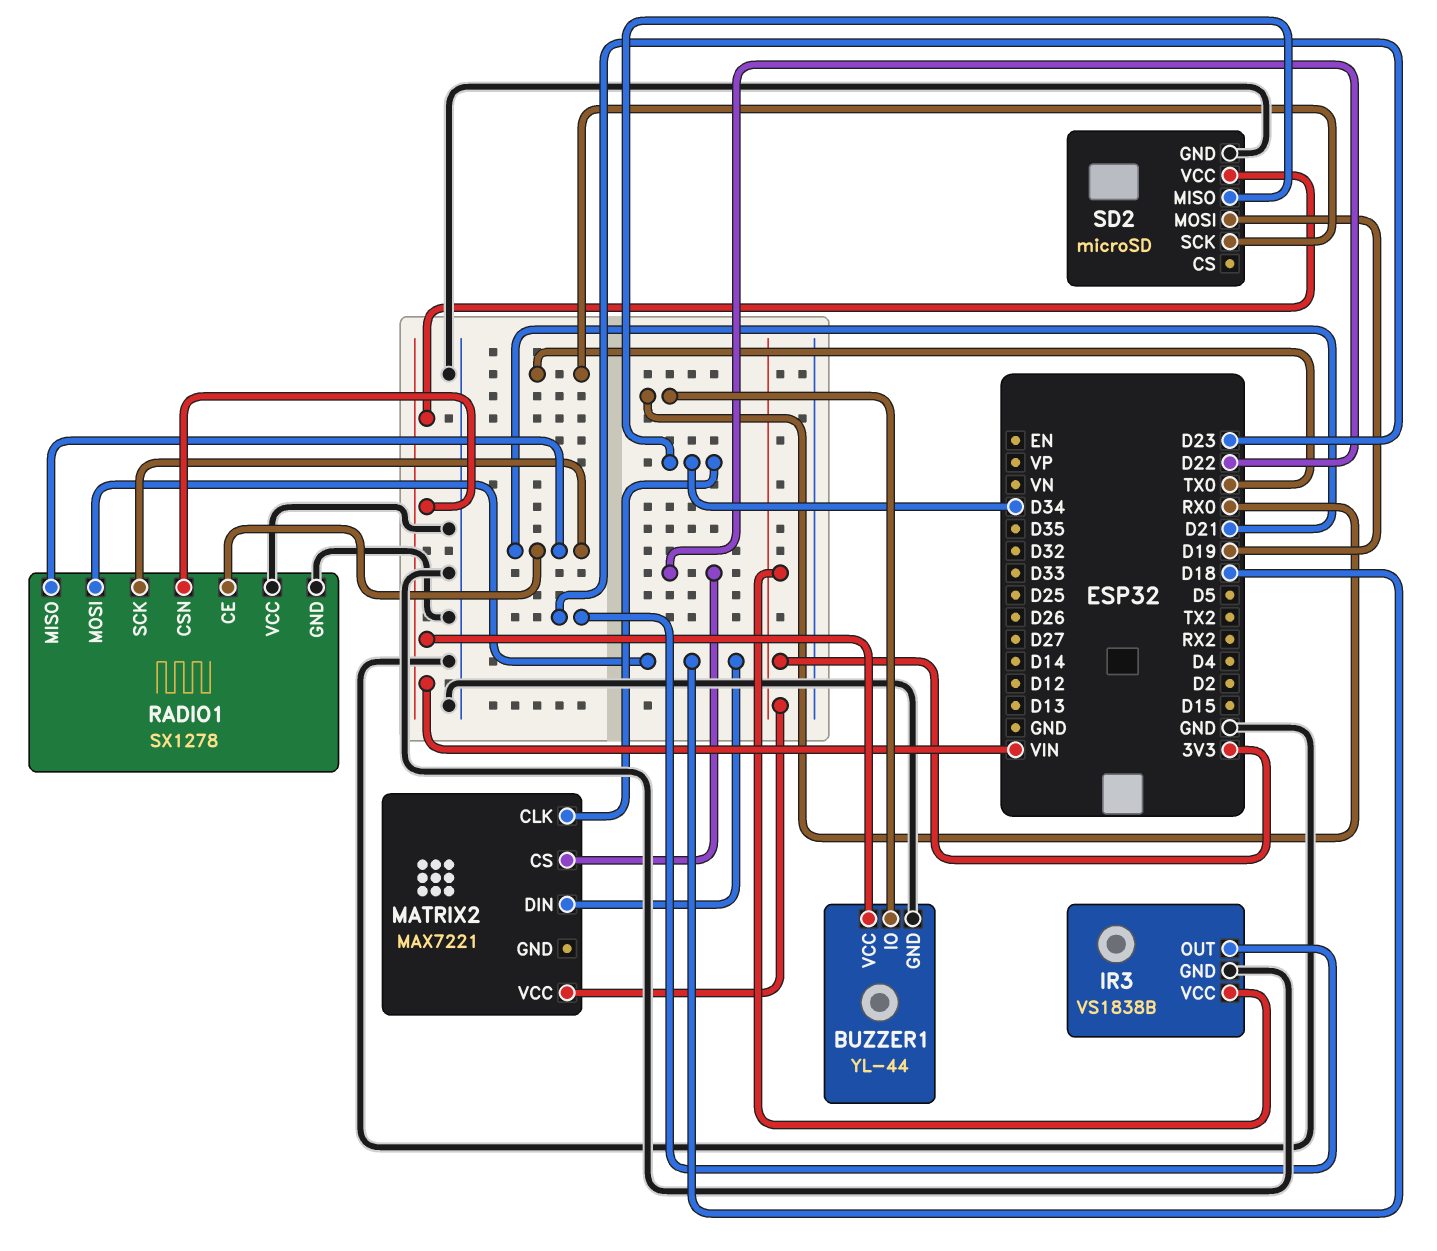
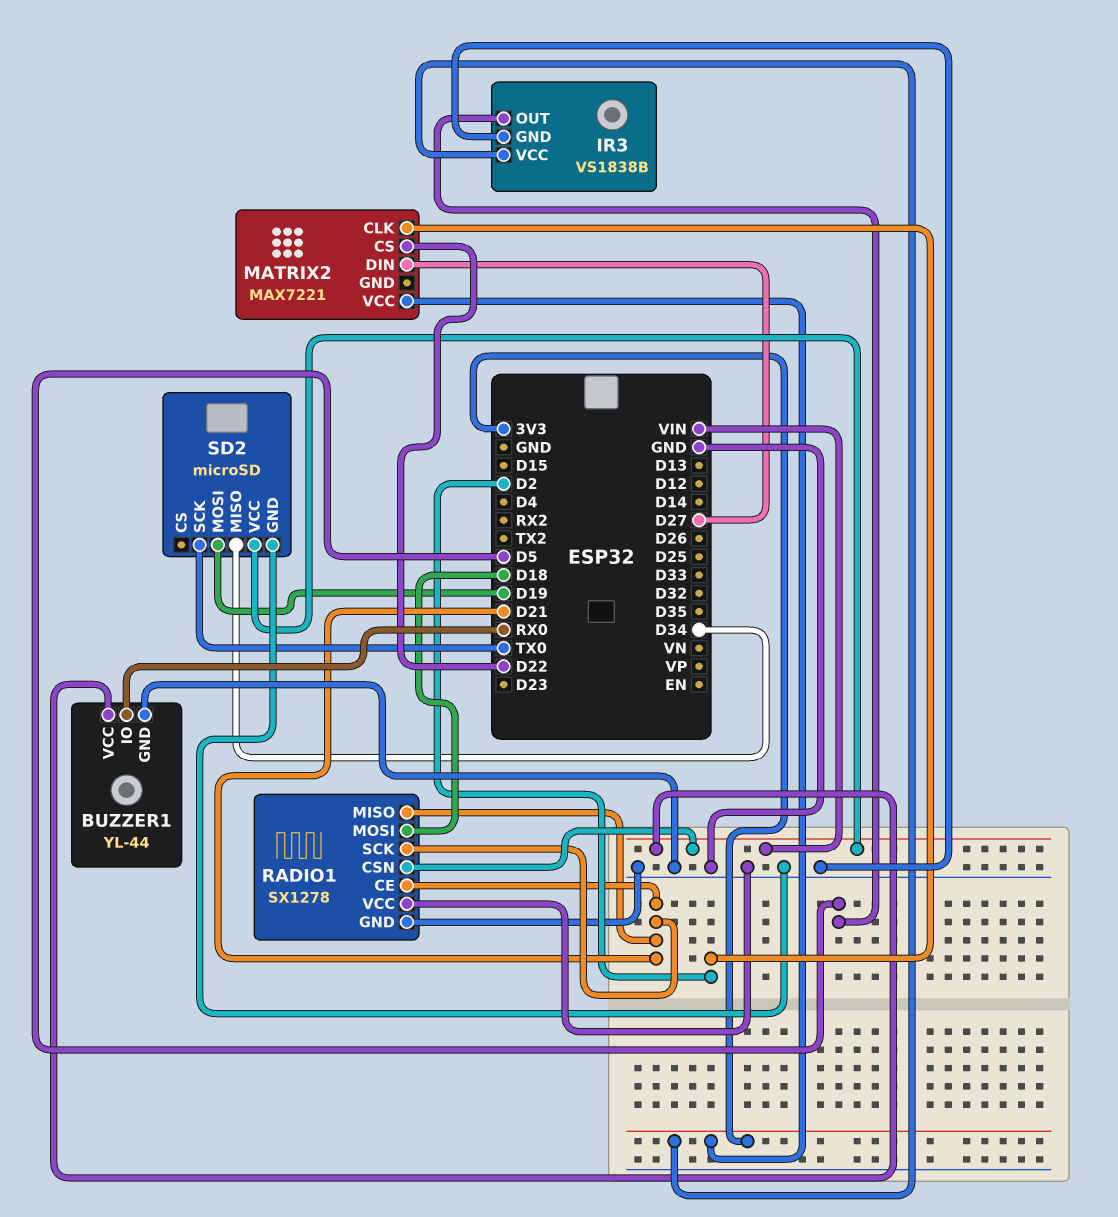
IR3 pin OUT: D23 -> D5
MATRIX2 pin CLK: D34 -> D2
MATRIX2 pin DIN: D18 -> D27

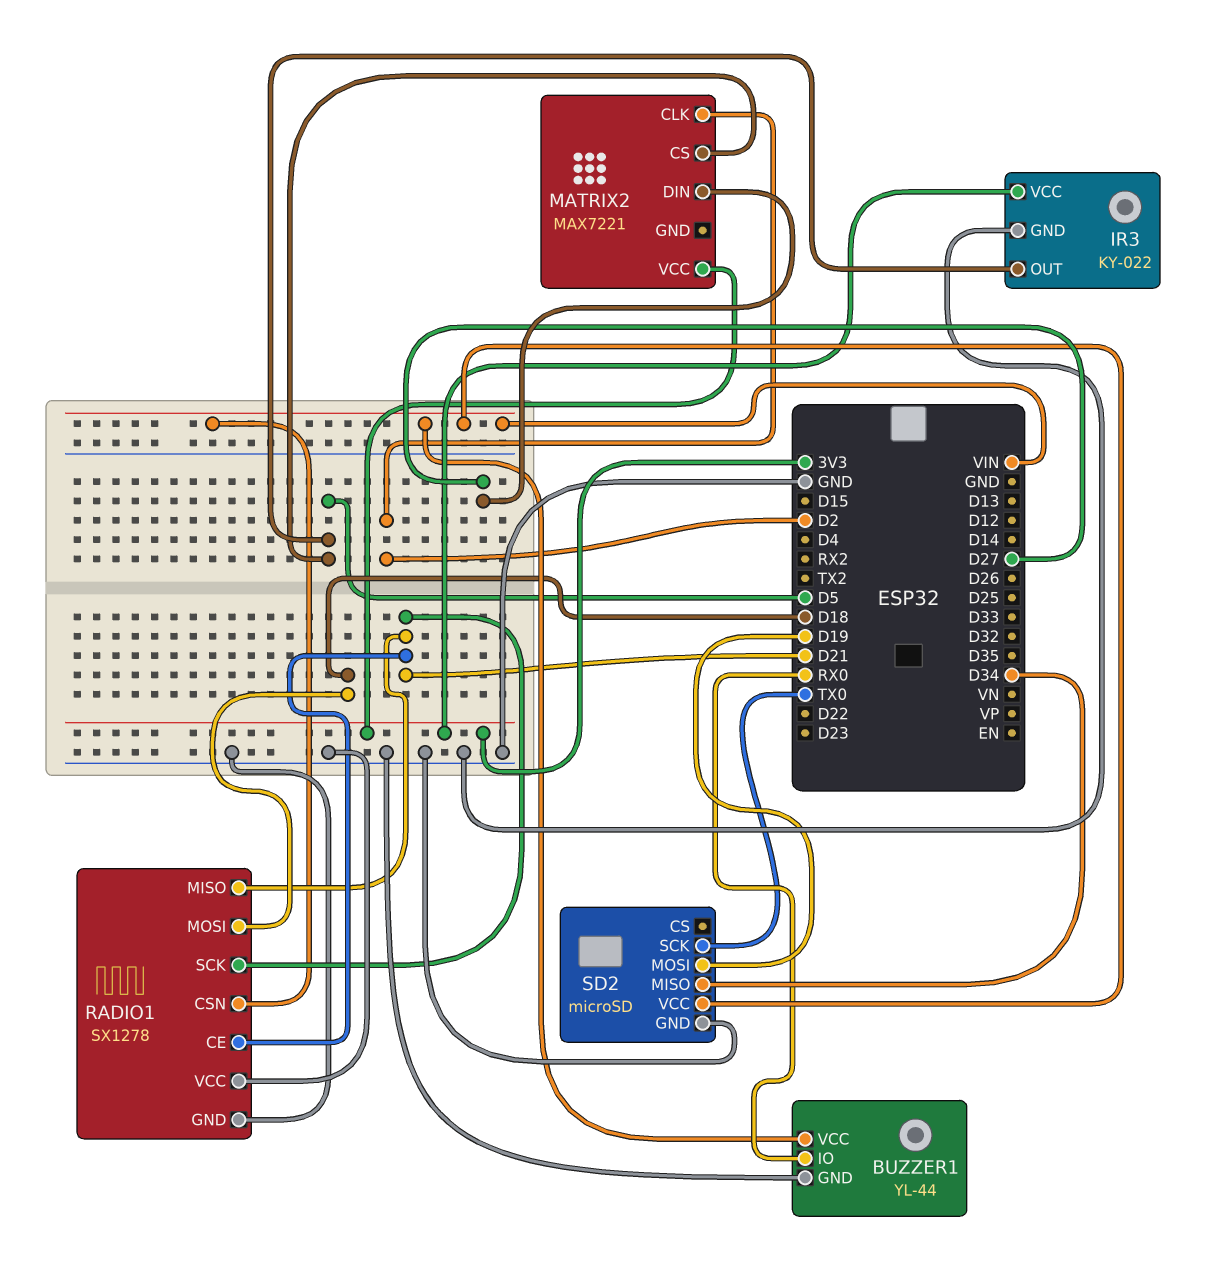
IR3: VS1838B -> KY-022
MATRIX2 pin CS: D22 -> D5

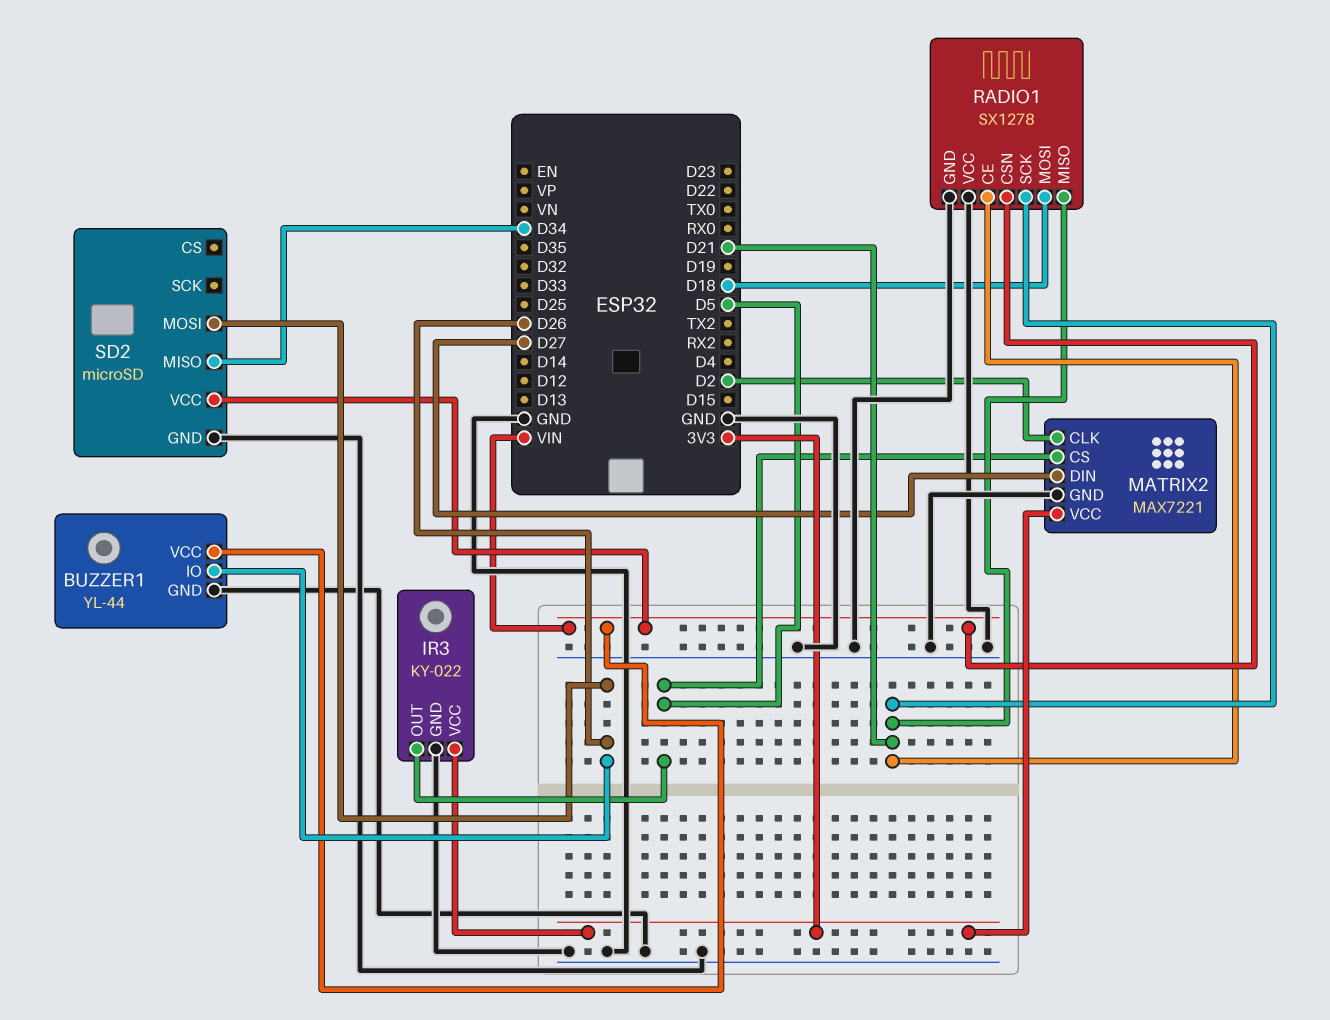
BUZZER1 pin IO: RX0 -> D26
MATRIX2 pin GND: none -> GND
SD2 pin MOSI: D19 -> D26
SD2 pin SCK: TX0 -> none

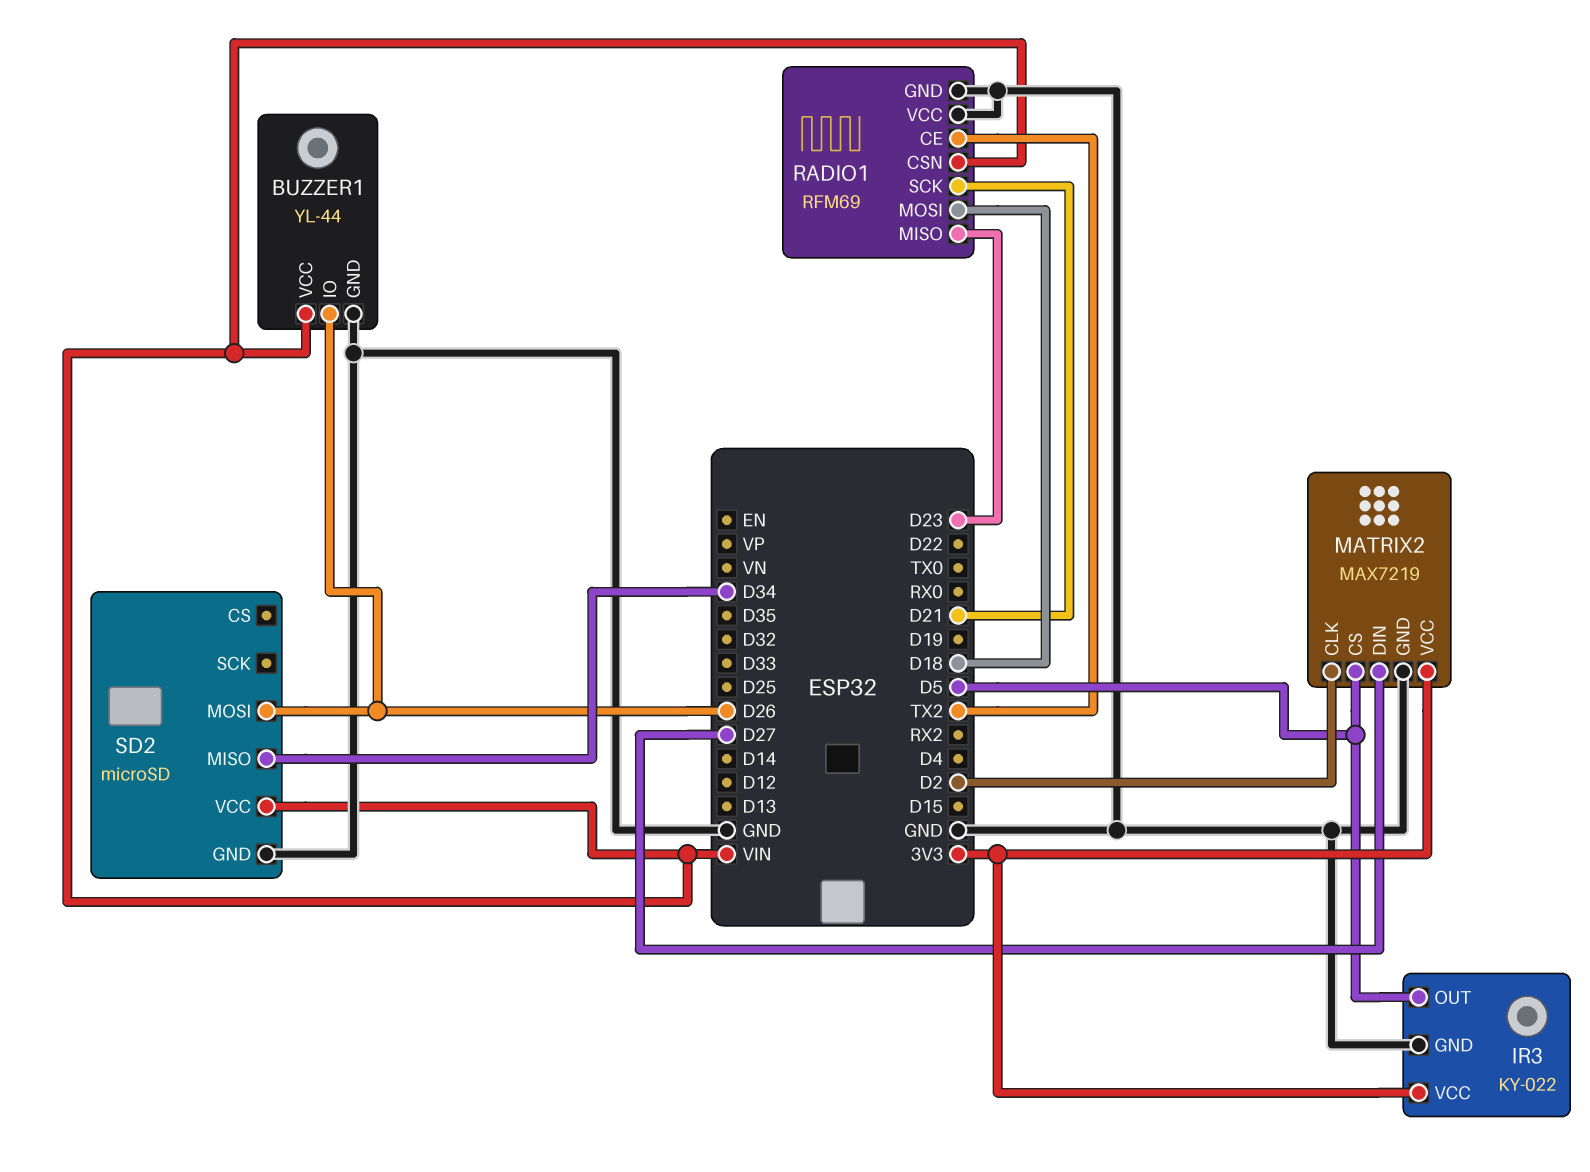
MATRIX2: MAX7221 -> MAX7219
RADIO1: SX1278 -> RFM69
RADIO1 pin CE: D21 -> TX2
RADIO1 pin MISO: D21 -> D23

